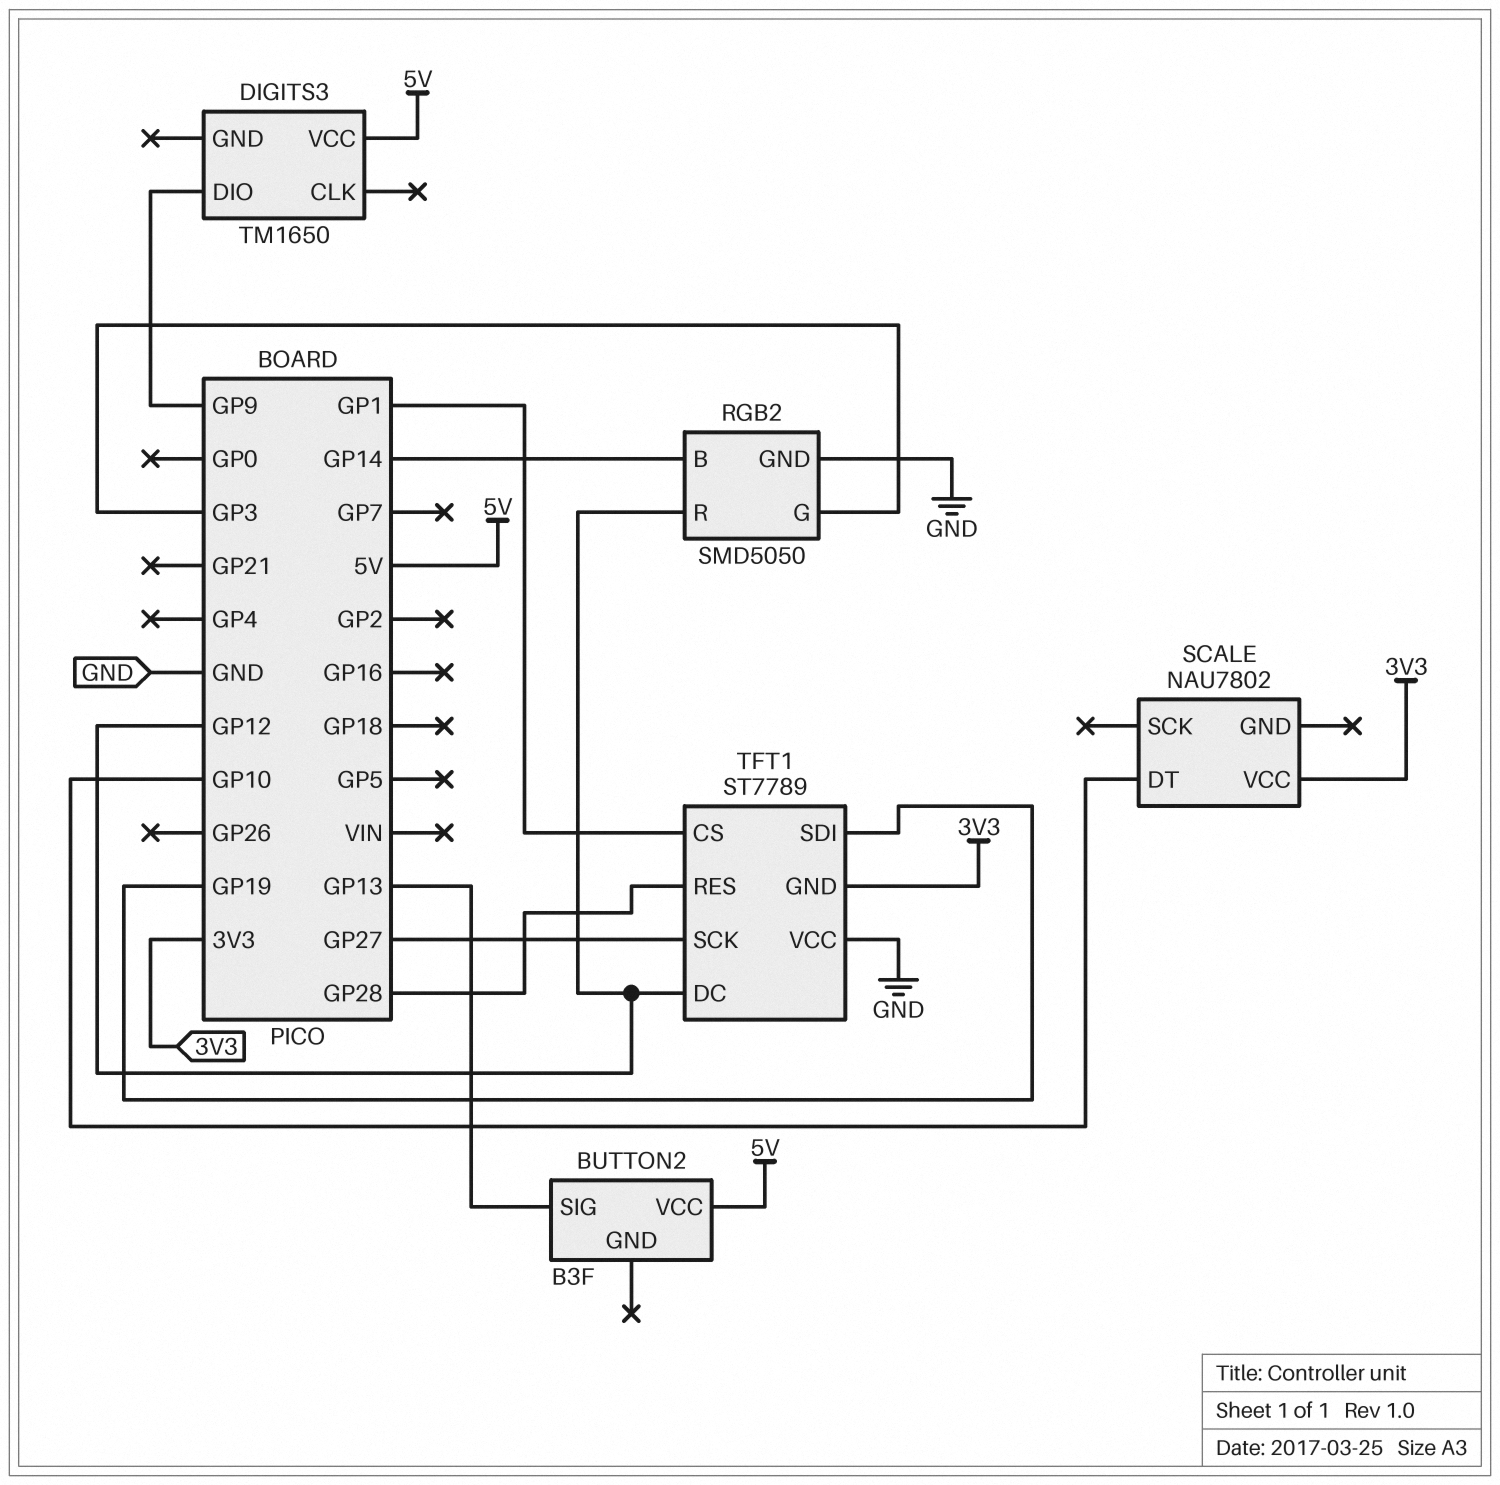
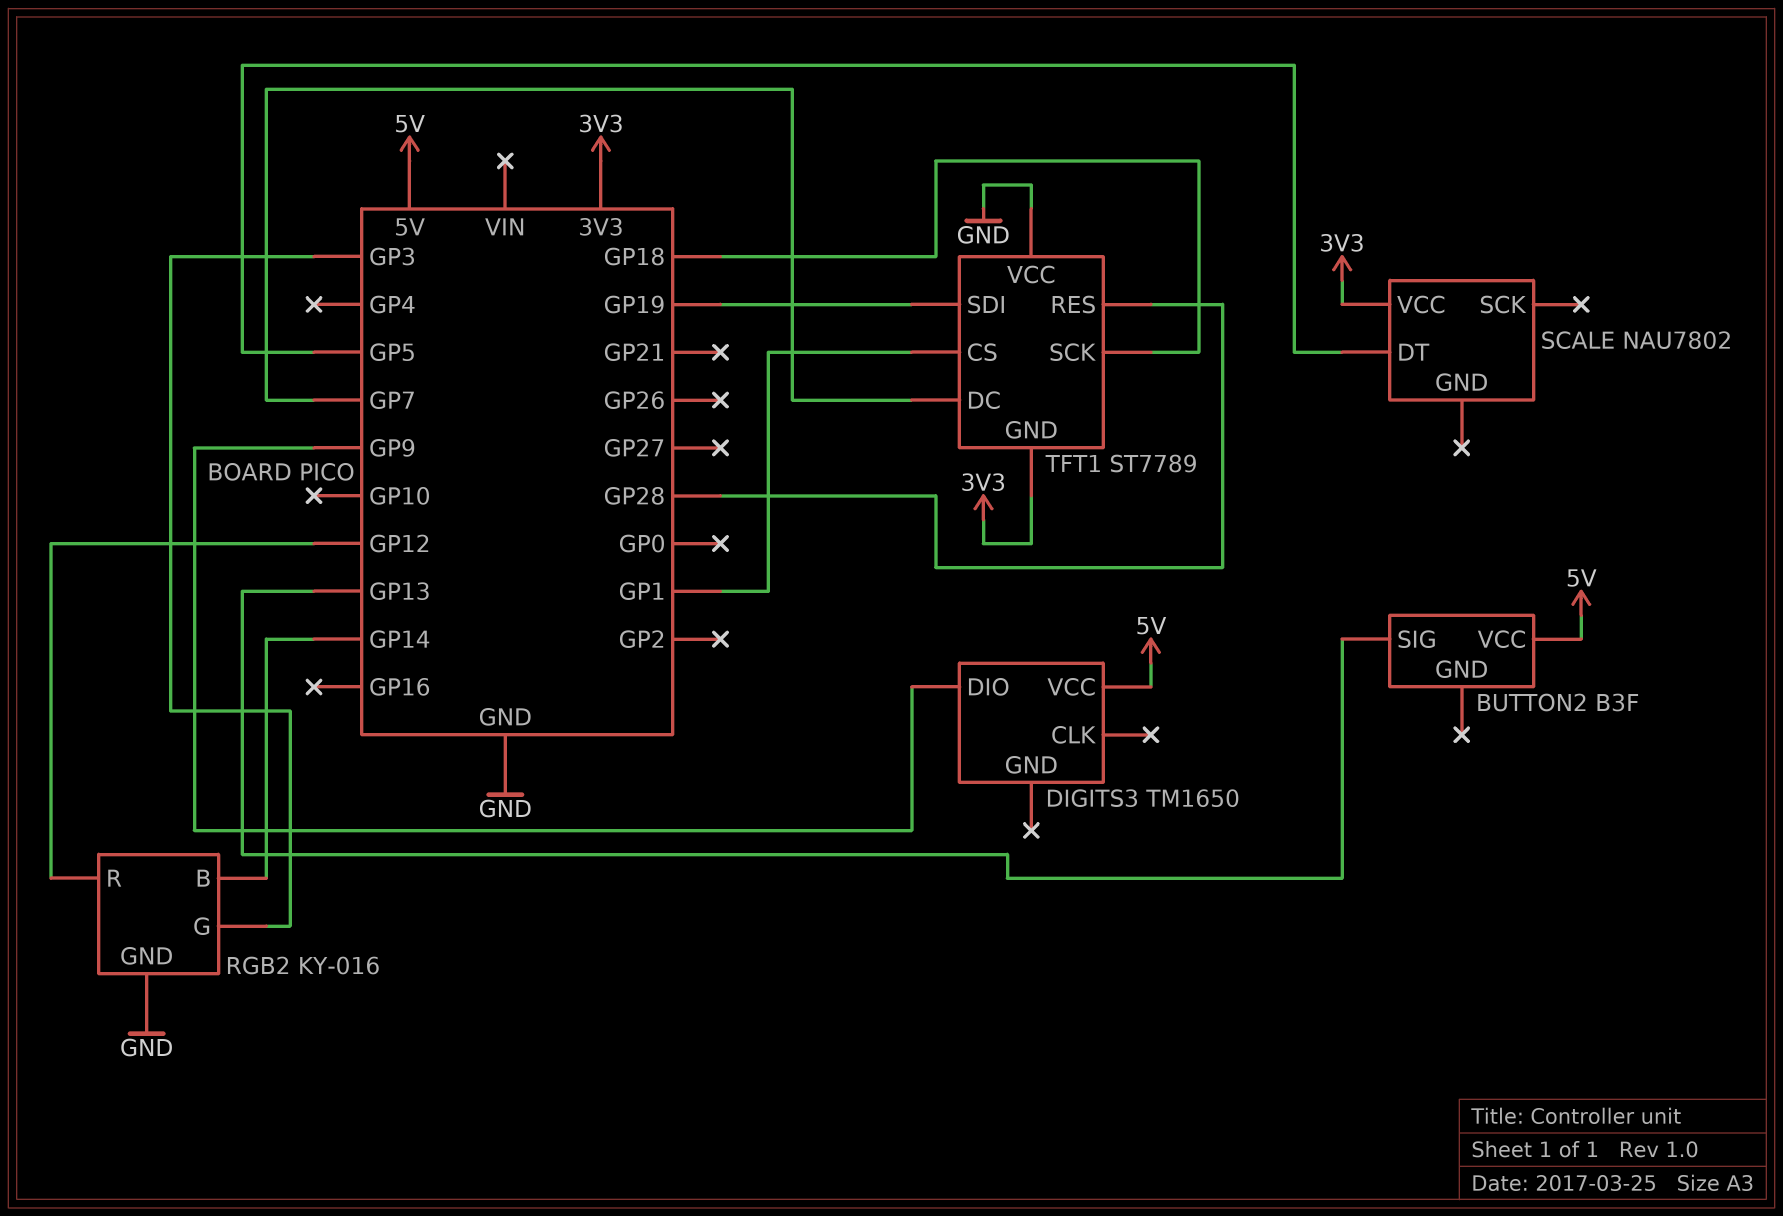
RGB2: SMD5050 -> KY-016
SCALE pin DT: GP10 -> GP5
TFT1 pin DC: GP12 -> GP7
TFT1 pin SCK: GP27 -> GP18

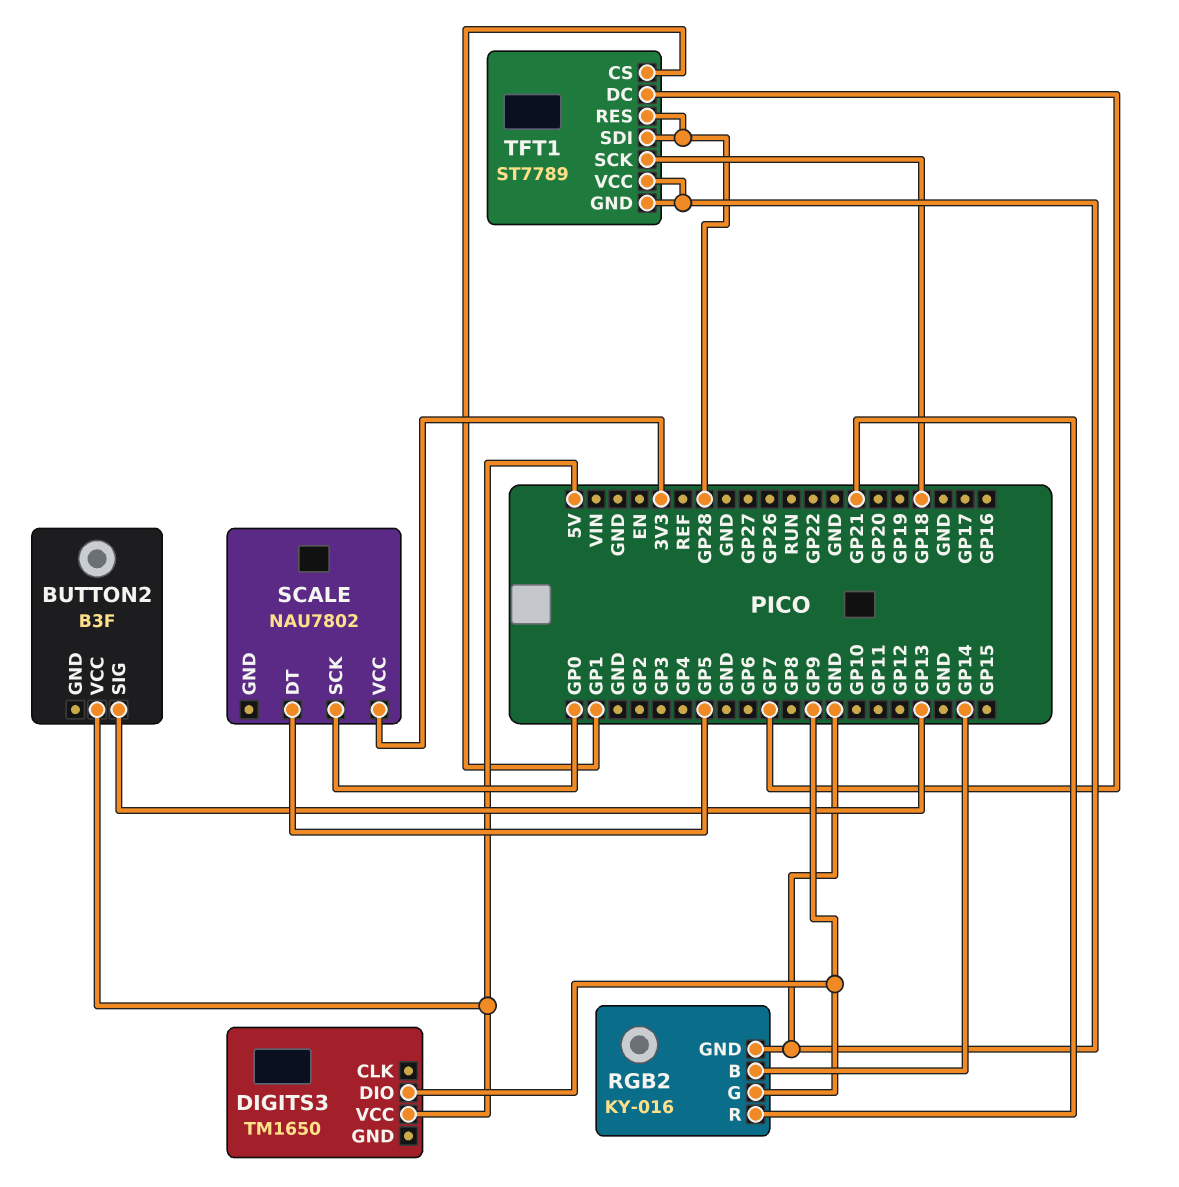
RGB2 pin G: GP3 -> GP9
RGB2 pin R: GP12 -> GP21
SCALE pin SCK: none -> GP0
TFT1 pin GND: 3V3 -> GND
TFT1 pin SDI: GP19 -> GP28

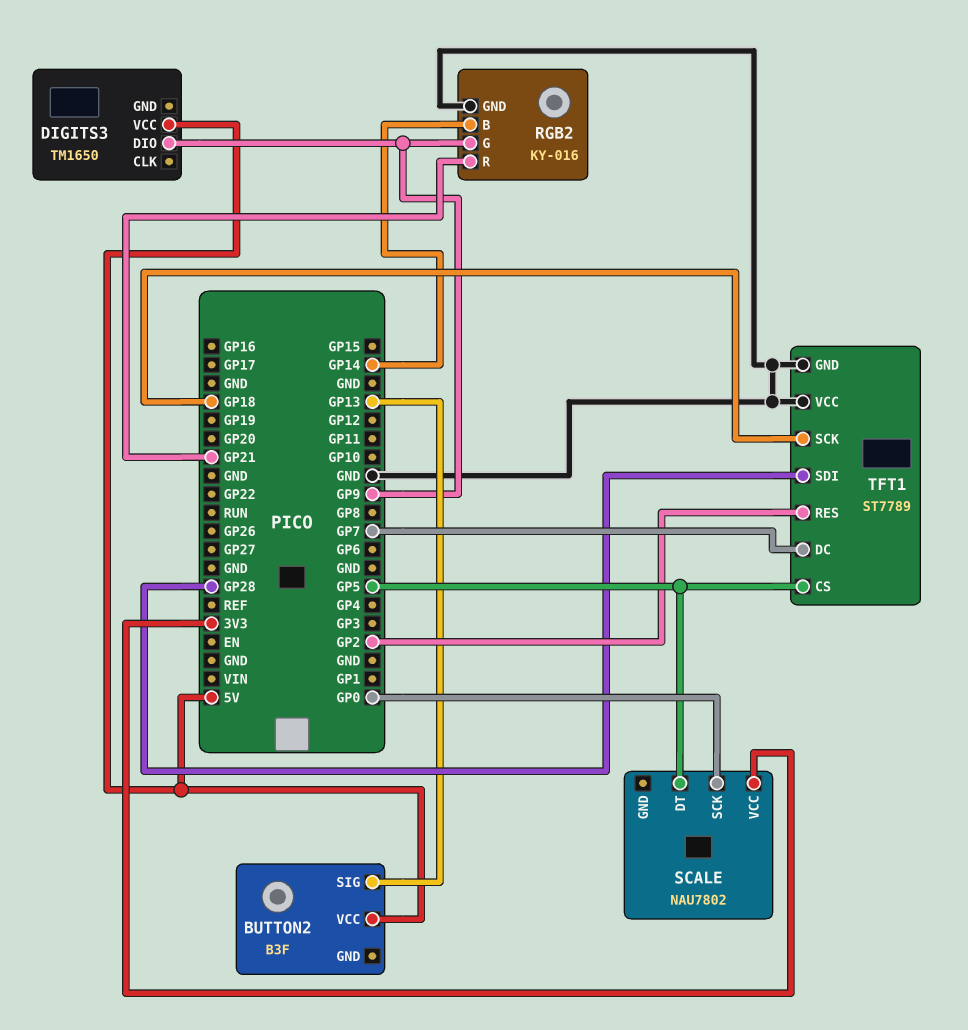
TFT1 pin CS: GP1 -> GP5
TFT1 pin RES: GP28 -> GP2

